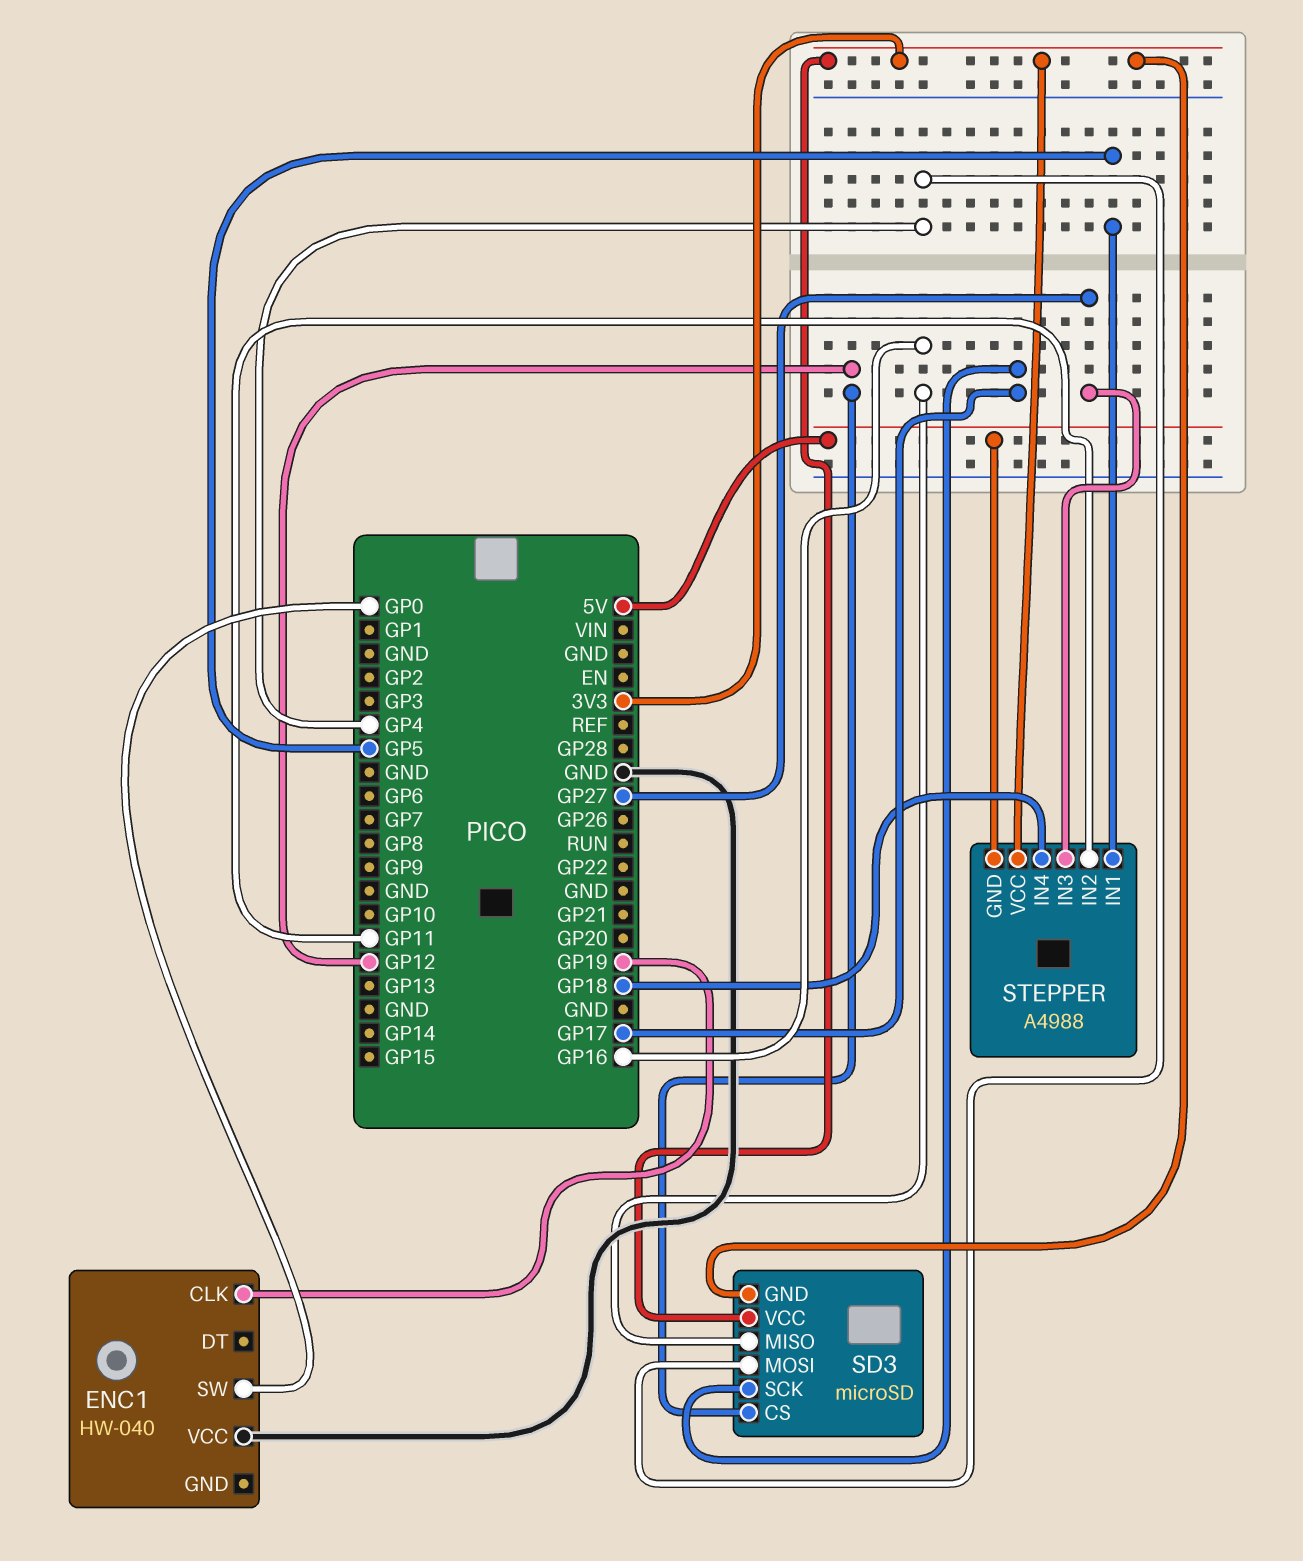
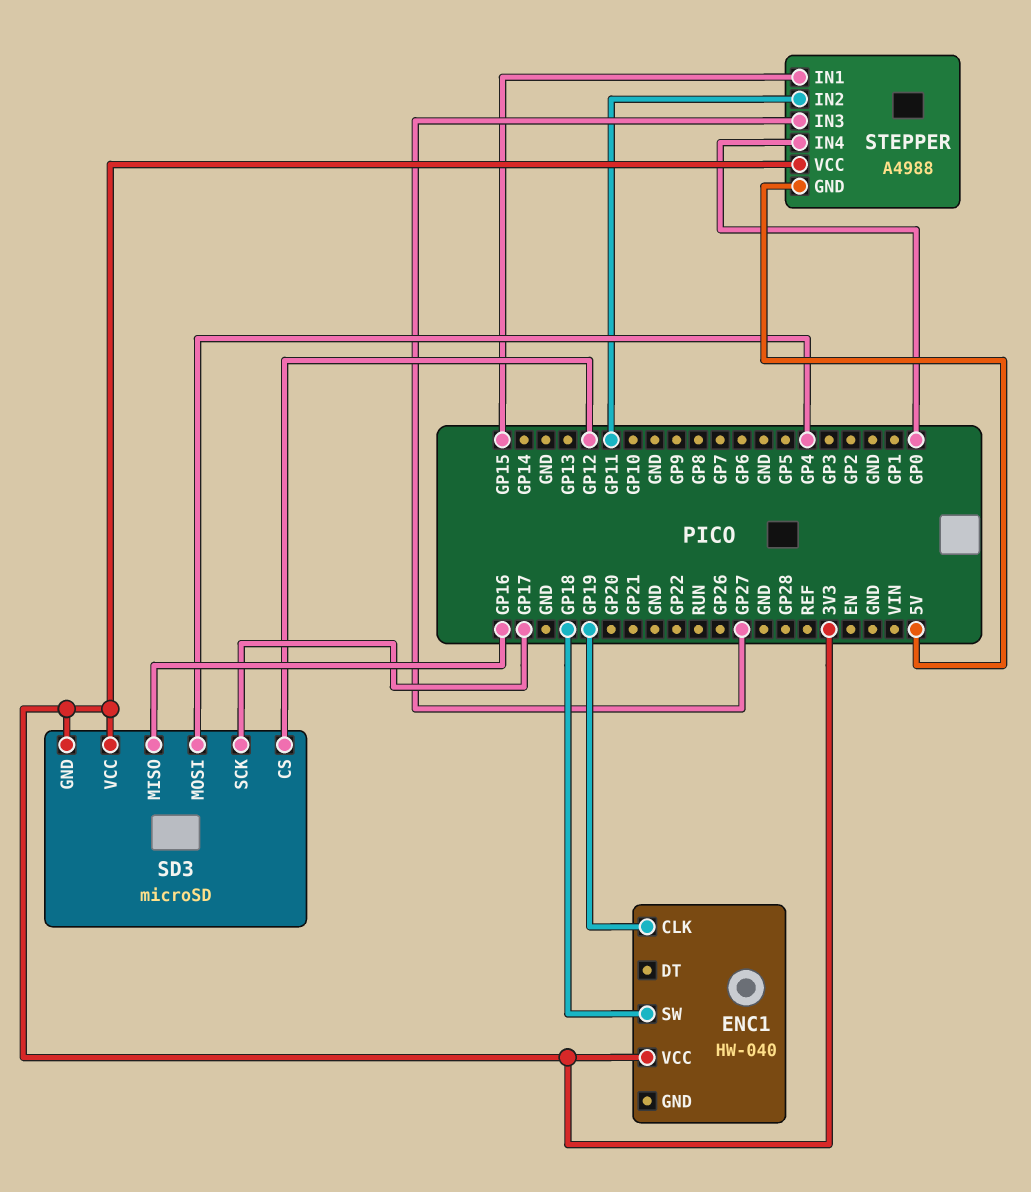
ENC1 pin SW: GP0 -> GP18
ENC1 pin VCC: GND -> 3V3
STEPPER pin IN1: GP5 -> GP15
STEPPER pin IN4: GP18 -> GP0

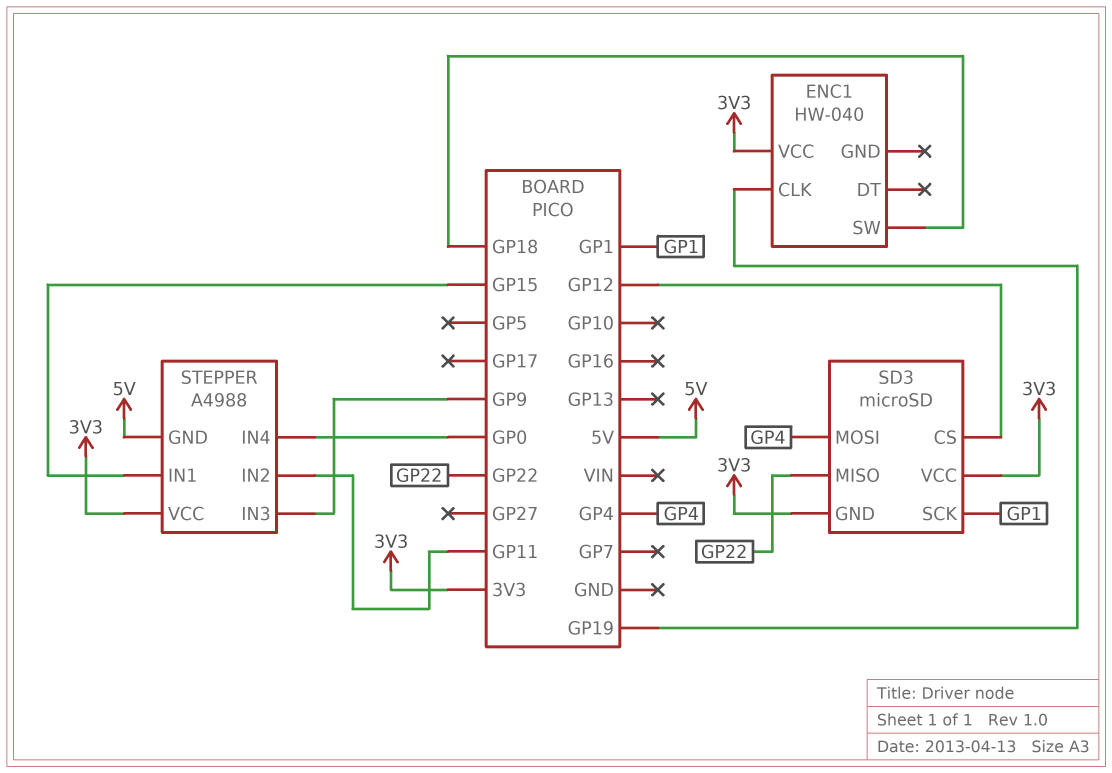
SD3 pin MISO: GP16 -> GP22
SD3 pin SCK: GP17 -> GP1
STEPPER pin IN3: GP27 -> GP9

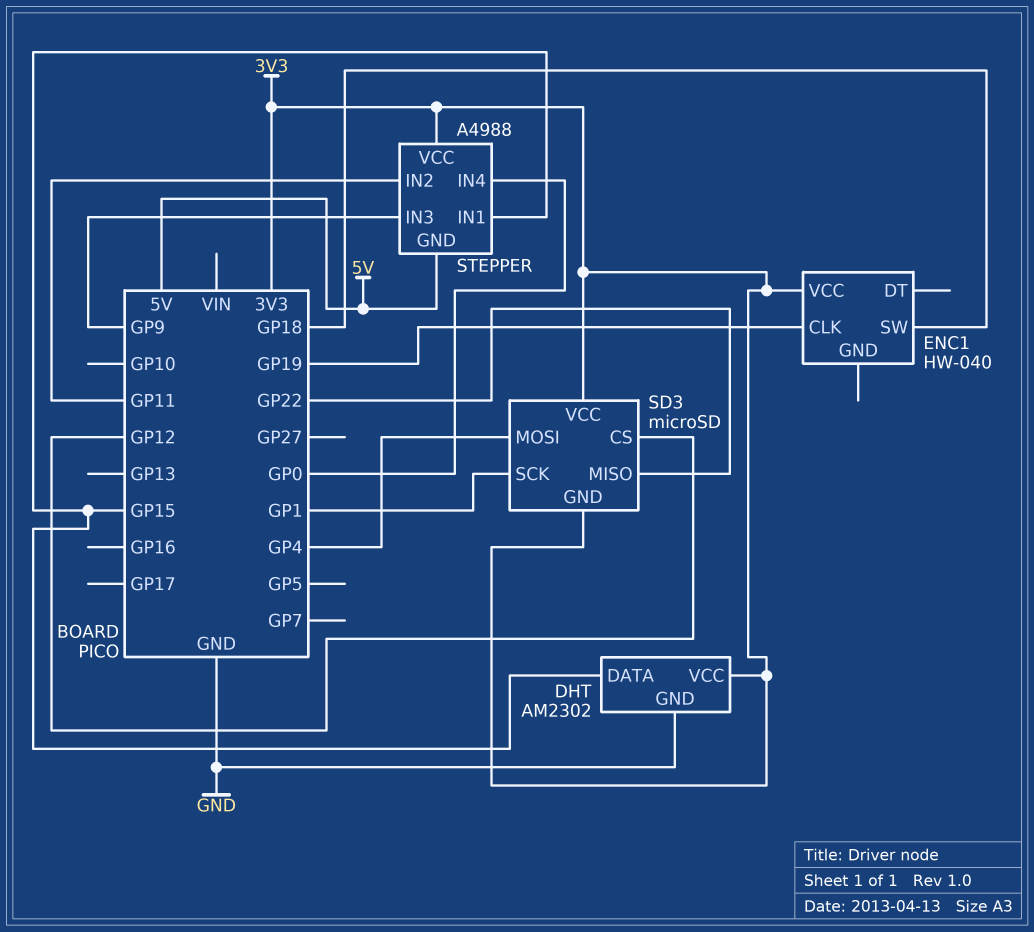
DHT: none -> AM2302
DHT pin DATA: none -> GP15
DHT pin GND: none -> GND
DHT pin VCC: none -> 3V3

